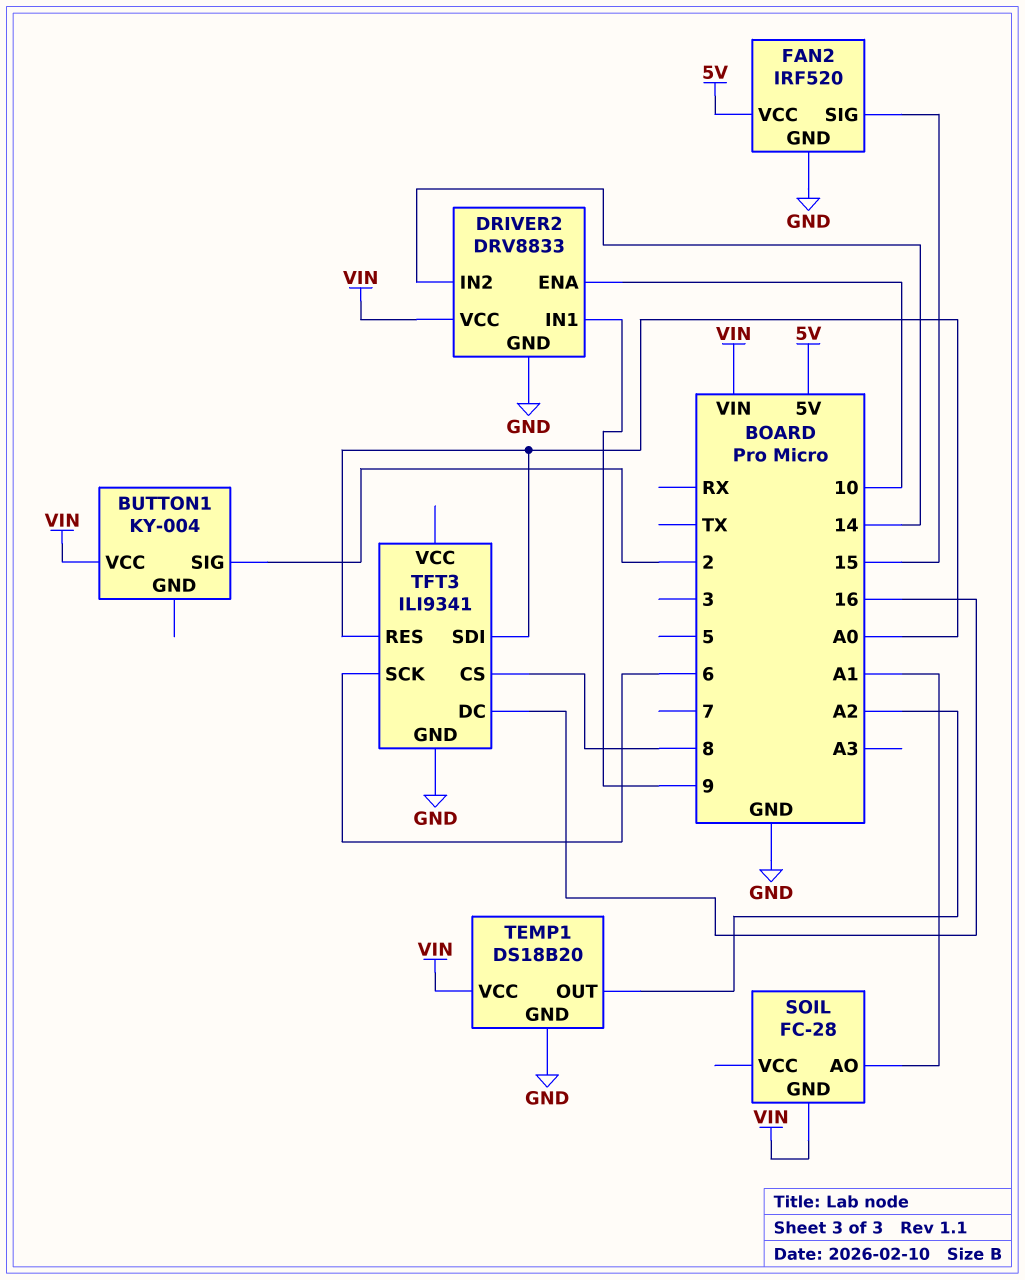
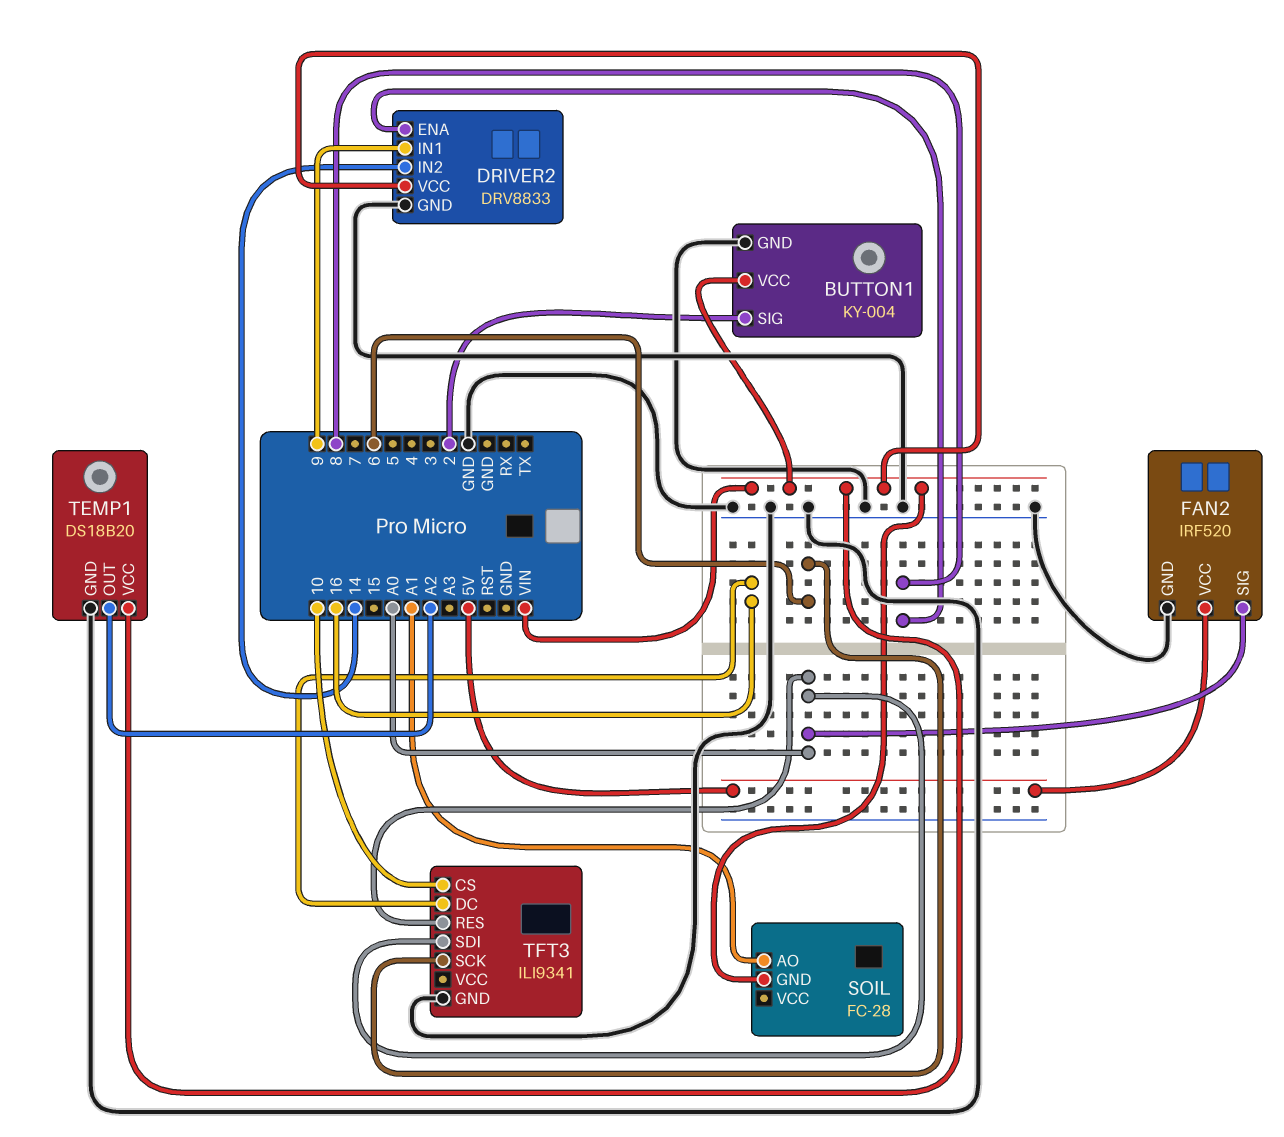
BUTTON1 pin GND: none -> GND
DRIVER2 pin ENA: 10 -> 8
FAN2 pin SIG: 15 -> A0
TFT3 pin CS: 8 -> 10

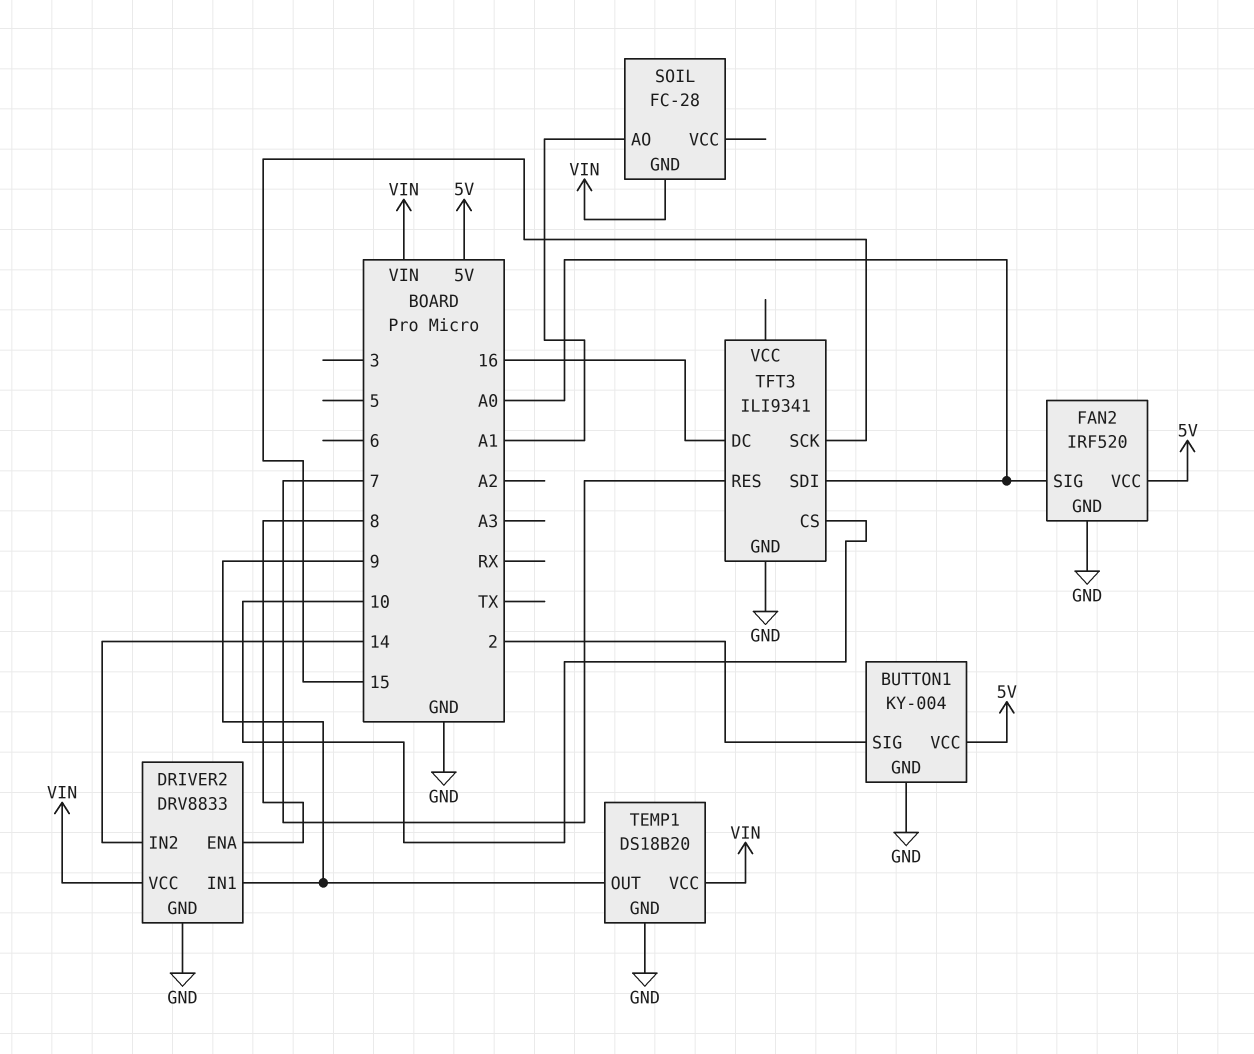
BUTTON1 pin VCC: VIN -> 5V
TEMP1 pin OUT: A2 -> 9
TFT3 pin RES: A0 -> 7
TFT3 pin SCK: 6 -> 15

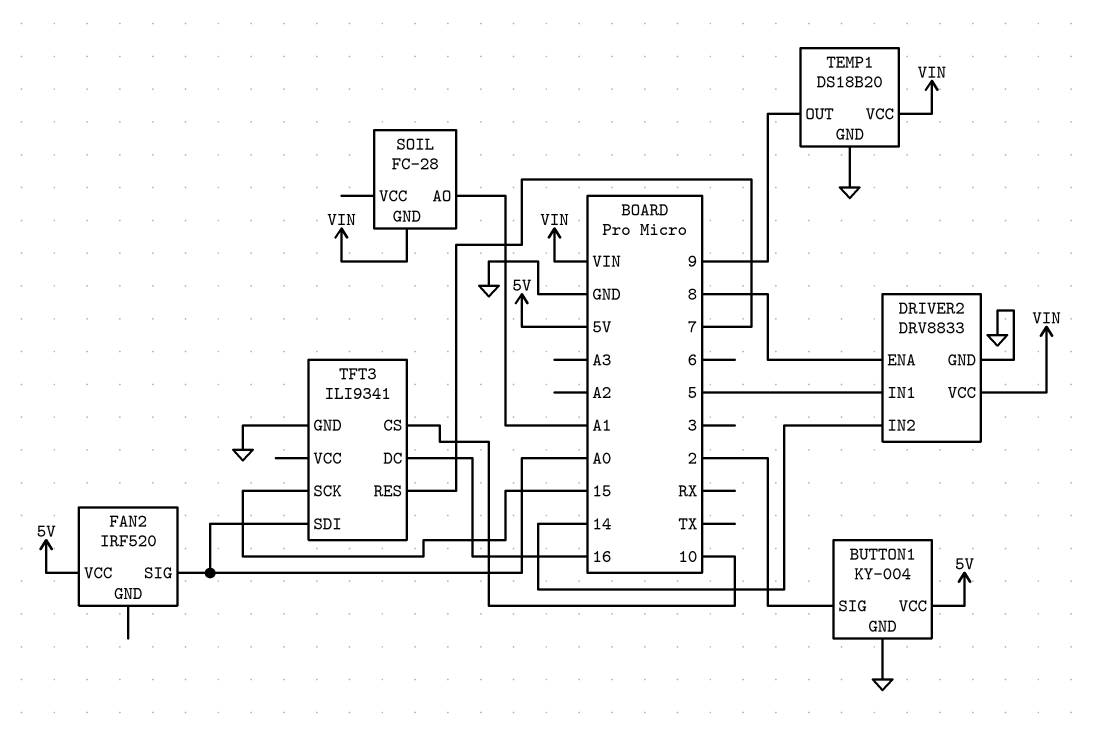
DRIVER2 pin IN1: 9 -> 5
FAN2 pin GND: GND -> none

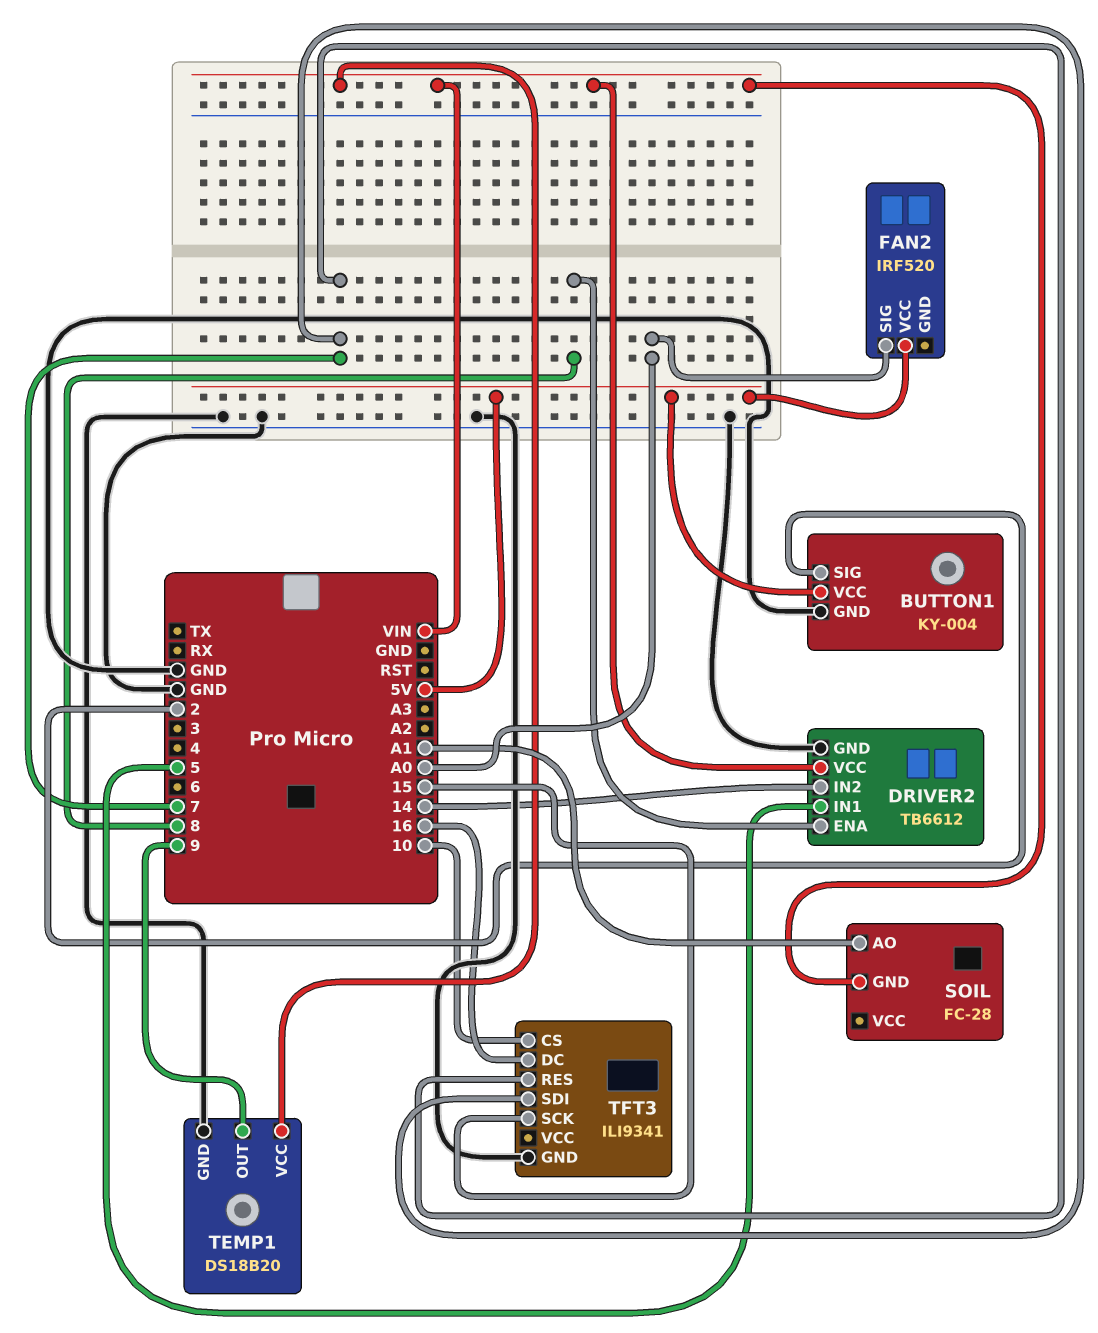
DRIVER2: DRV8833 -> TB6612
TFT3 pin SDI: A0 -> 7

